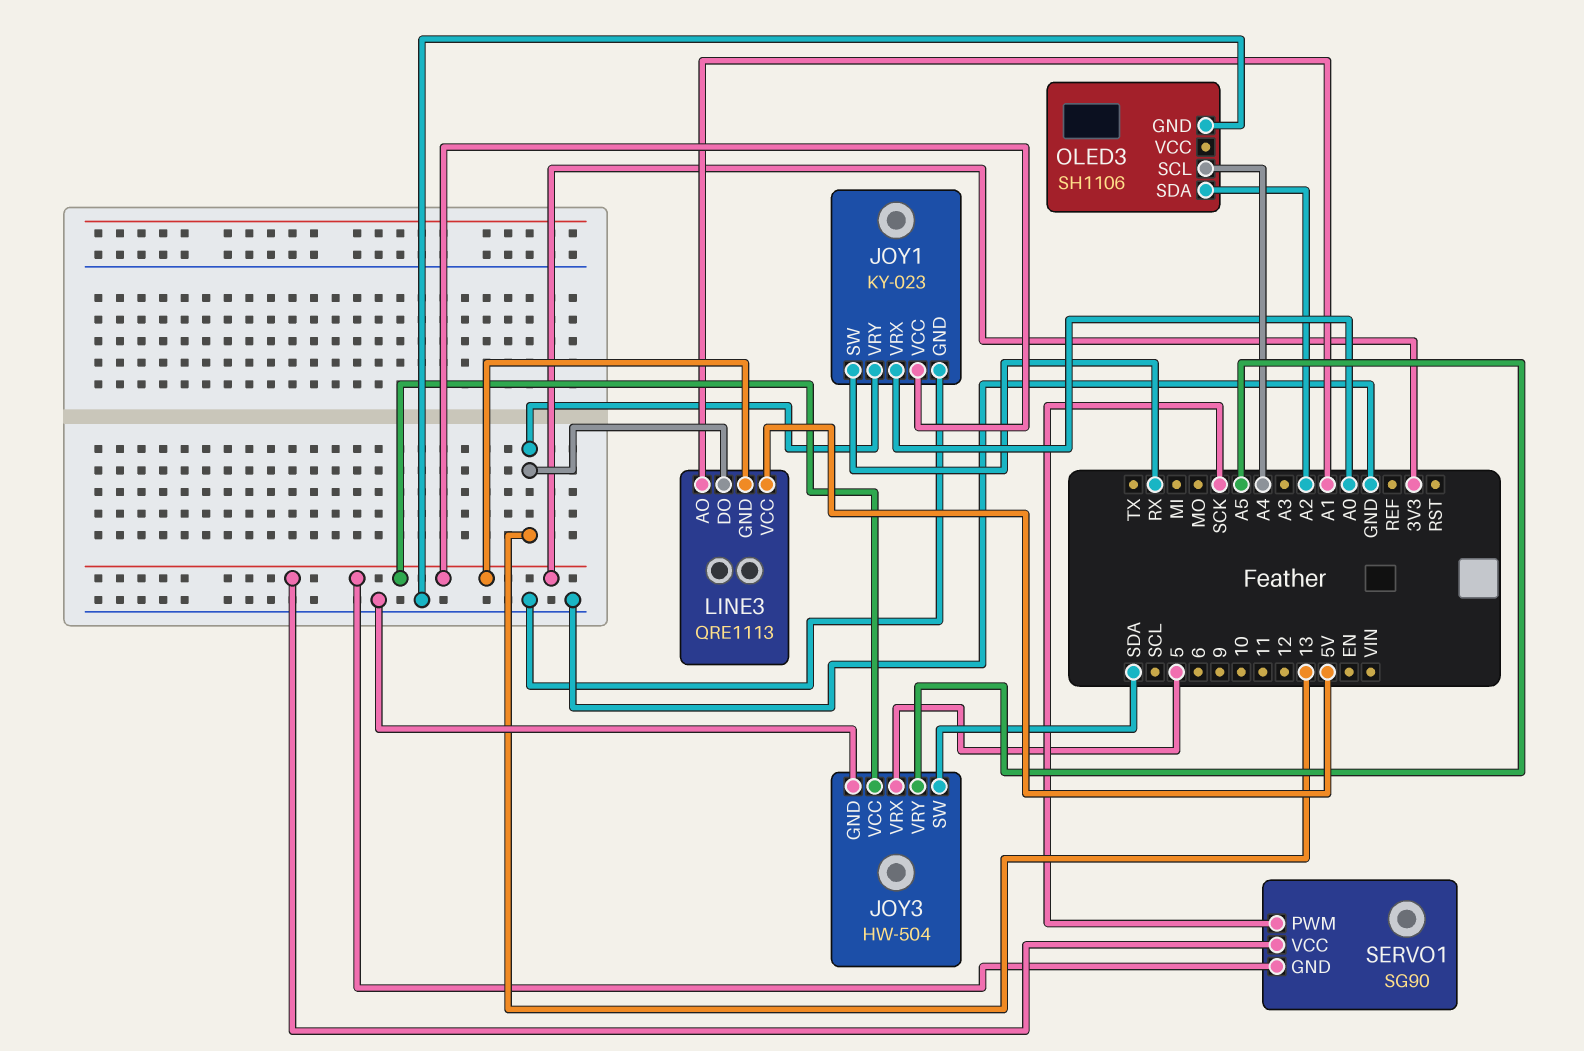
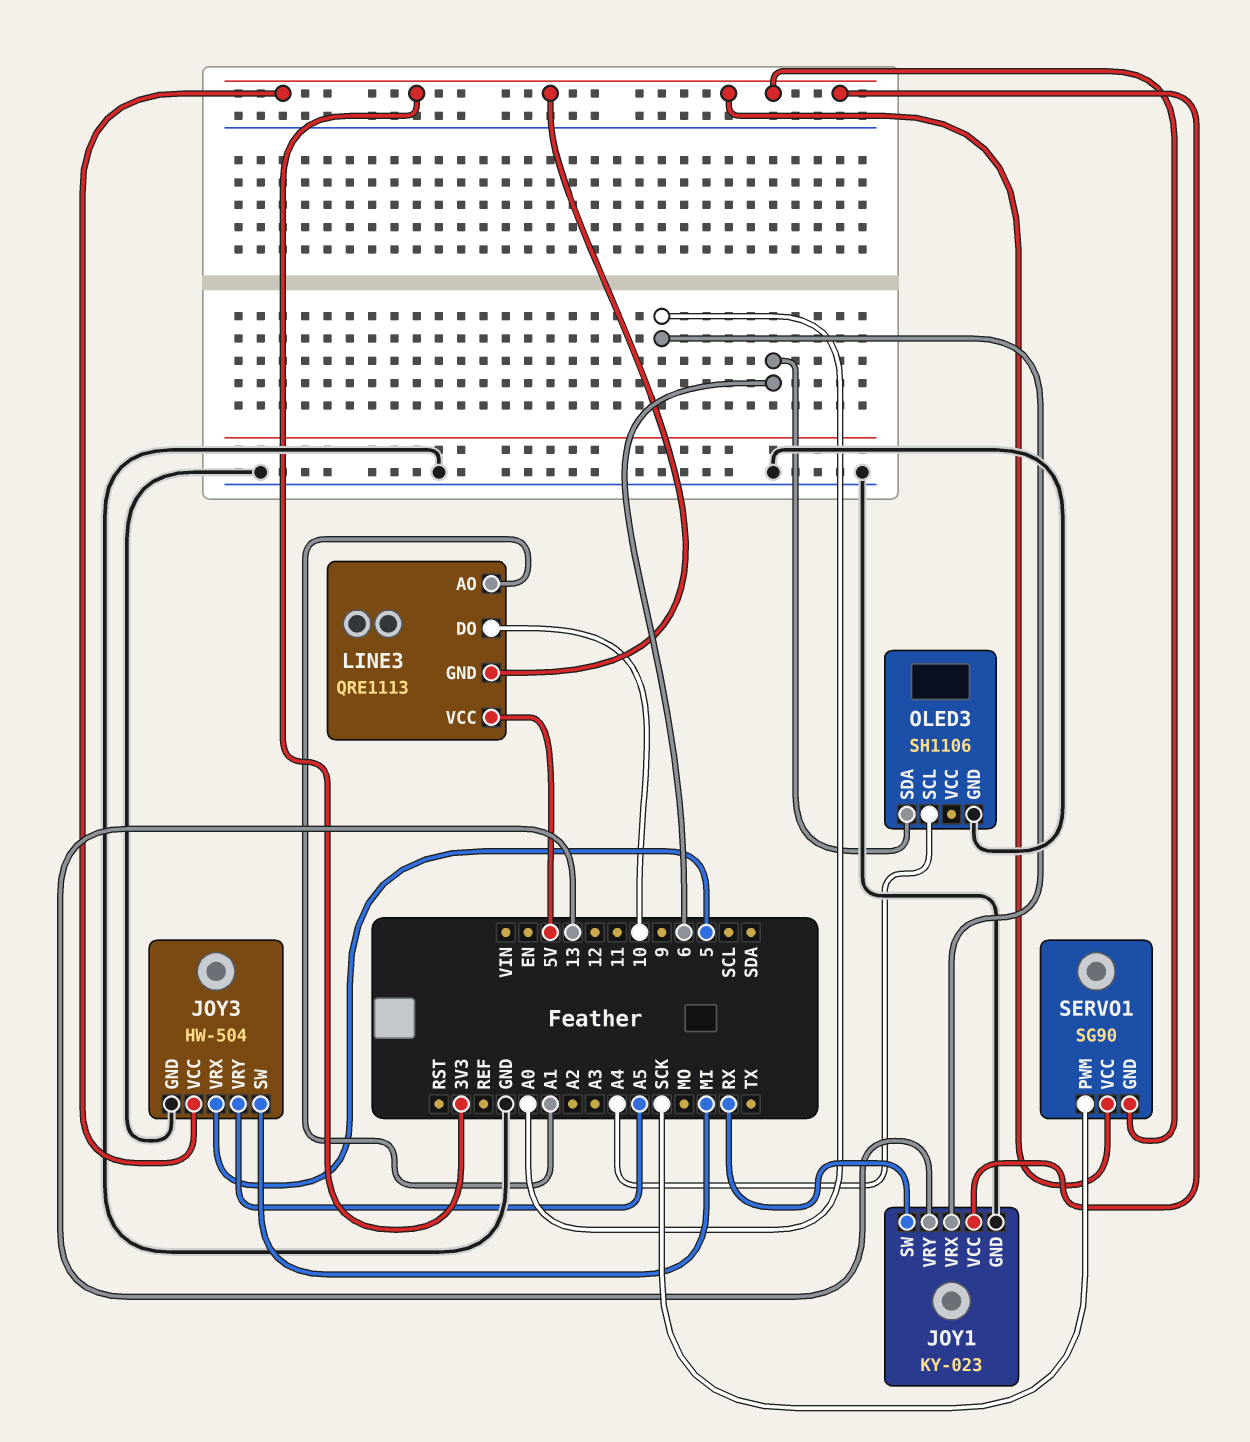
JOY3 pin SW: SDA -> MI
LINE3 pin DO: 13 -> 10
OLED3 pin SDA: A2 -> 6

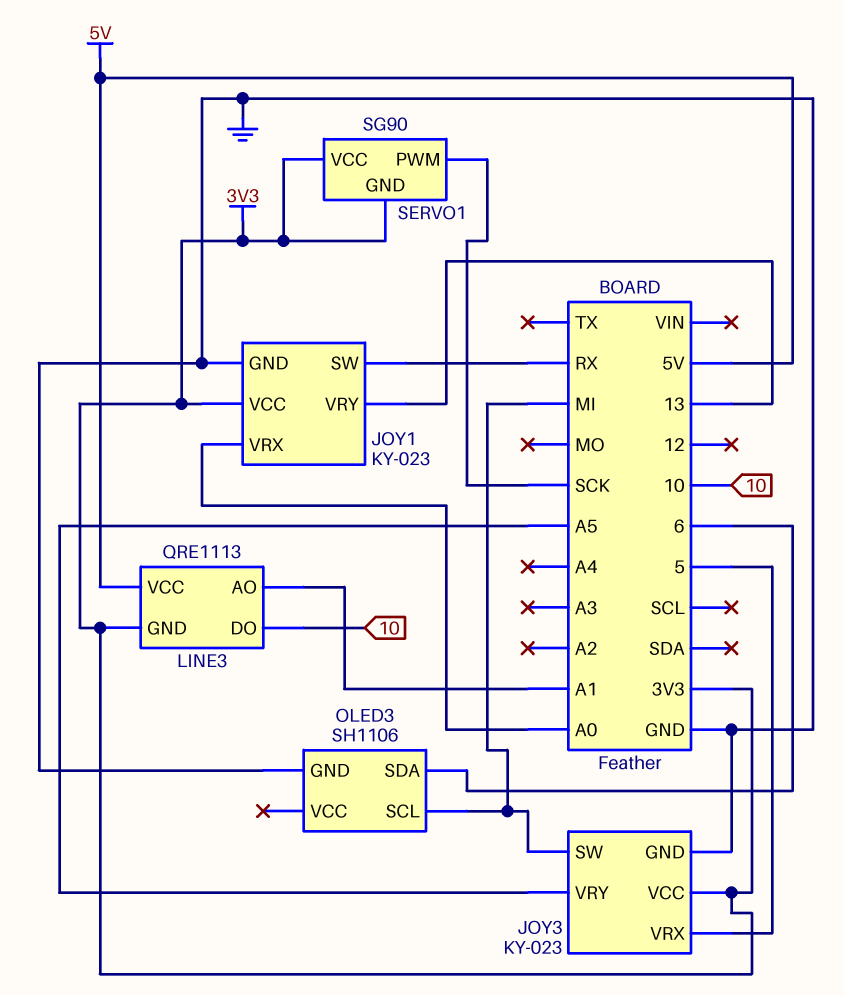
JOY3: HW-504 -> KY-023
OLED3 pin SCL: A4 -> MI

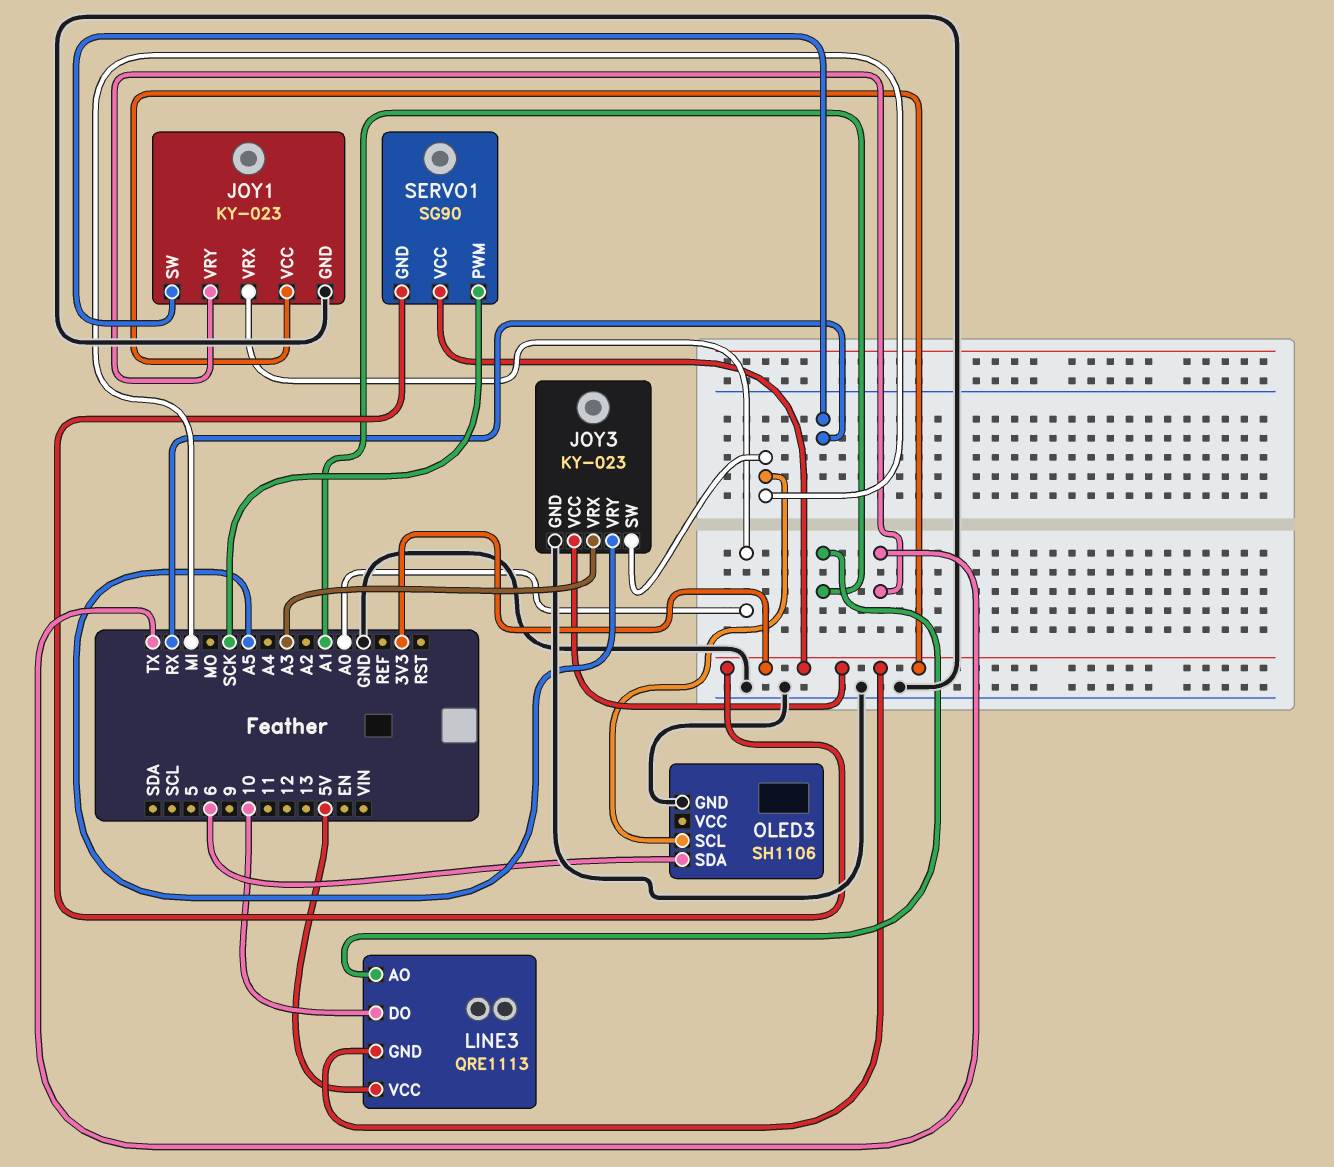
JOY1 pin VRY: 13 -> TX
JOY3 pin VRX: 5 -> A3

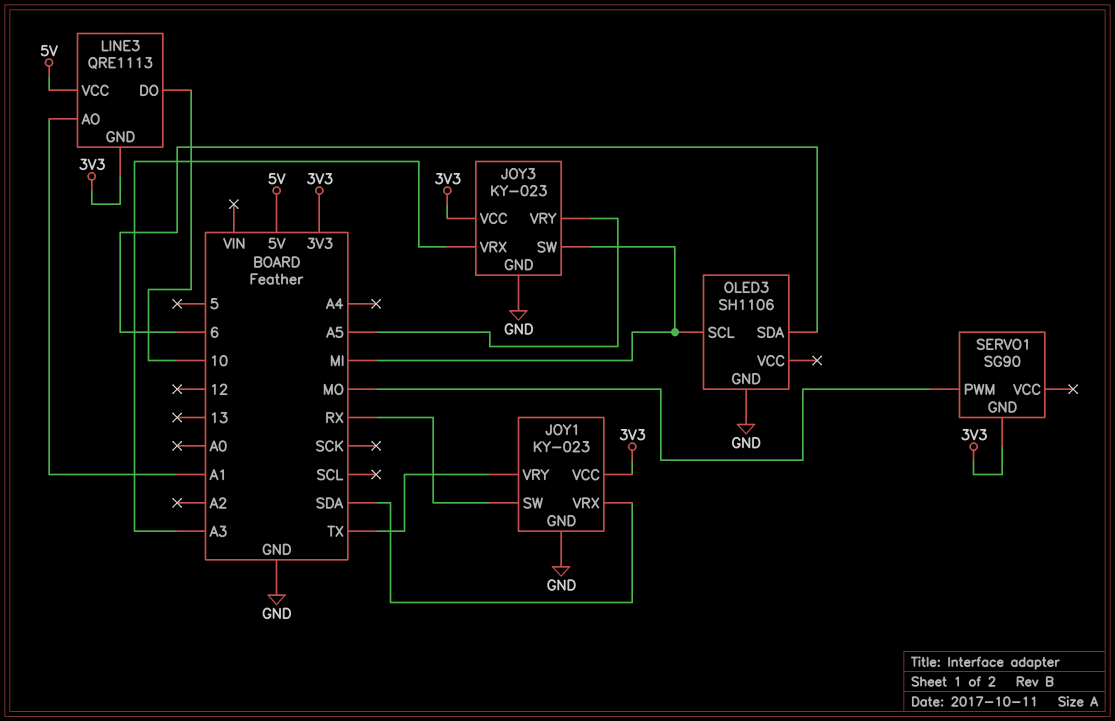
JOY1 pin VRX: A0 -> SDA
SERVO1 pin PWM: SCK -> MO
SERVO1 pin VCC: 3V3 -> none

